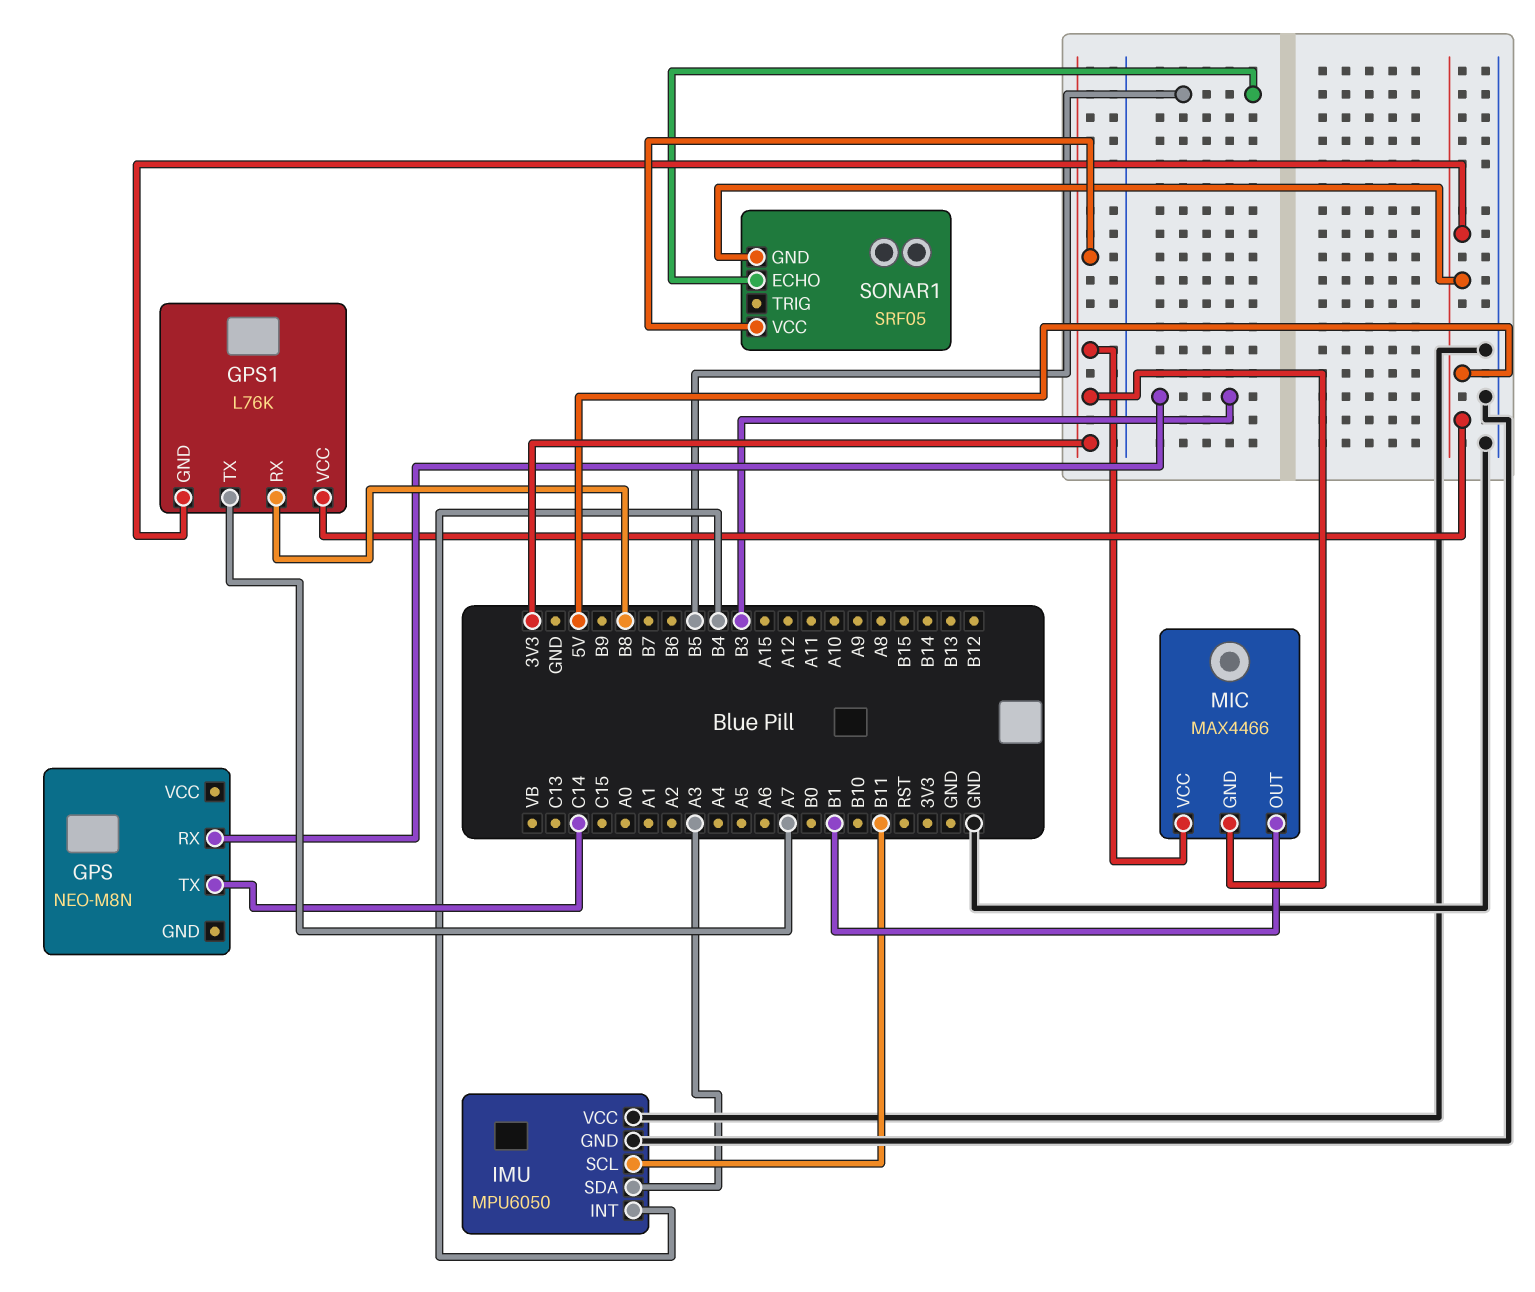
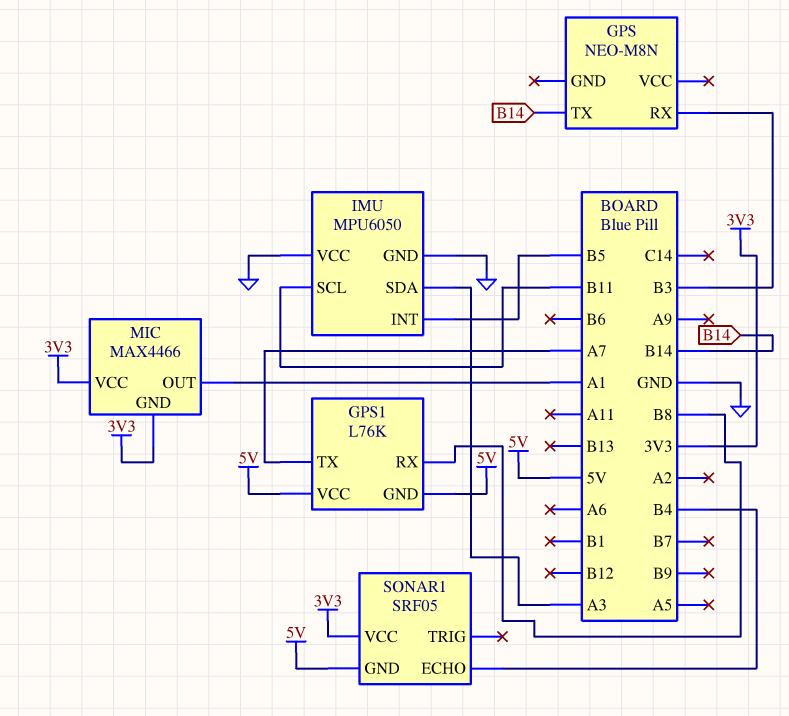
GPS pin TX: C14 -> B14
IMU pin INT: B4 -> B5
MIC pin OUT: B1 -> A1
SONAR1 pin ECHO: B5 -> B4

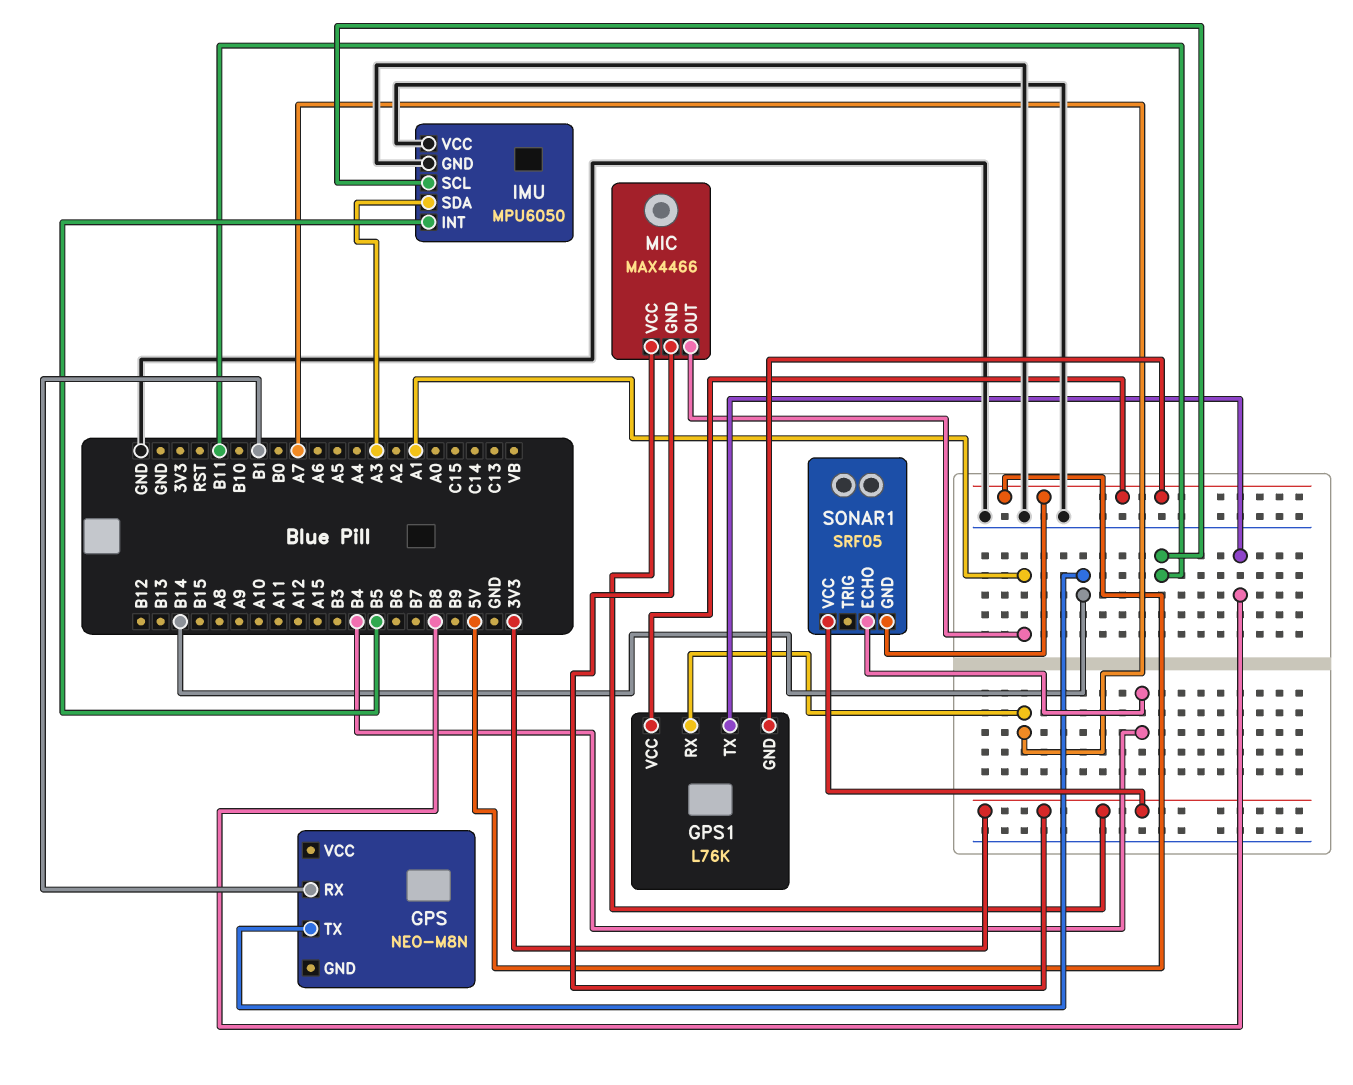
GPS pin RX: B3 -> B1
GPS1 pin RX: B8 -> A7
GPS1 pin TX: A7 -> B8

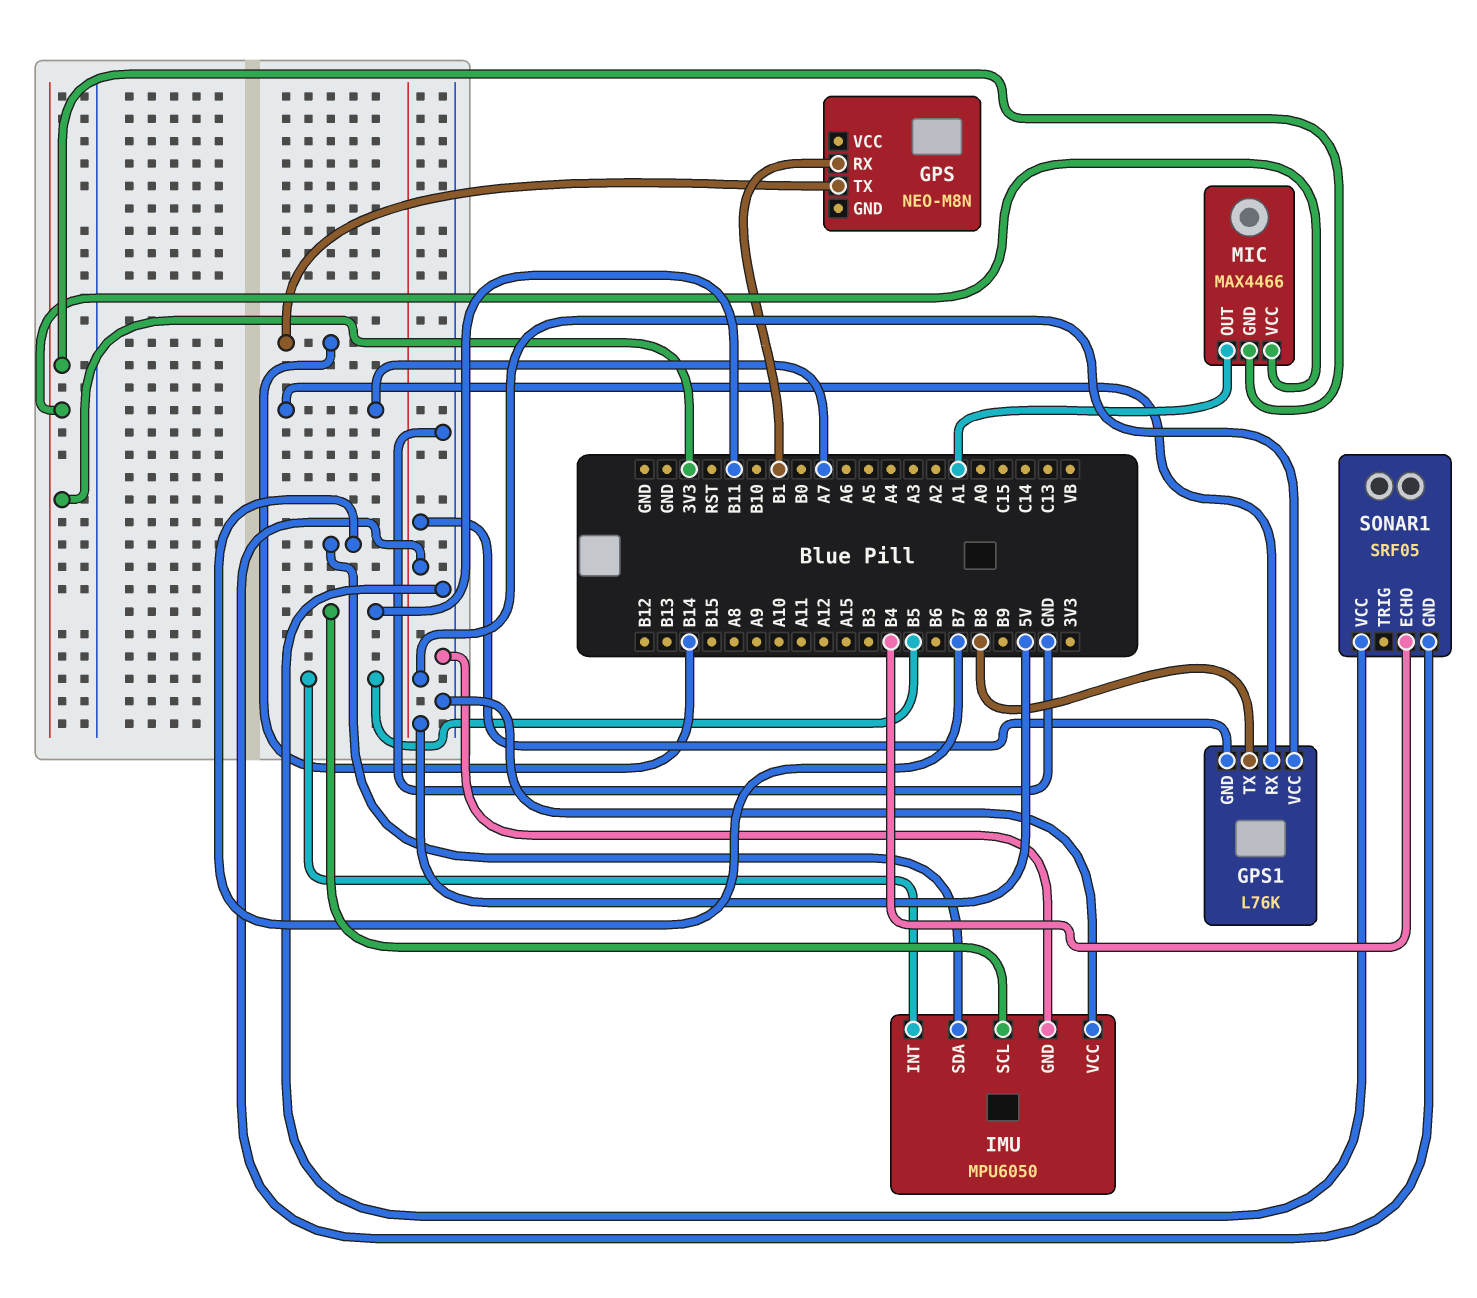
IMU pin SDA: A3 -> B7
SONAR1 pin VCC: 3V3 -> GND

